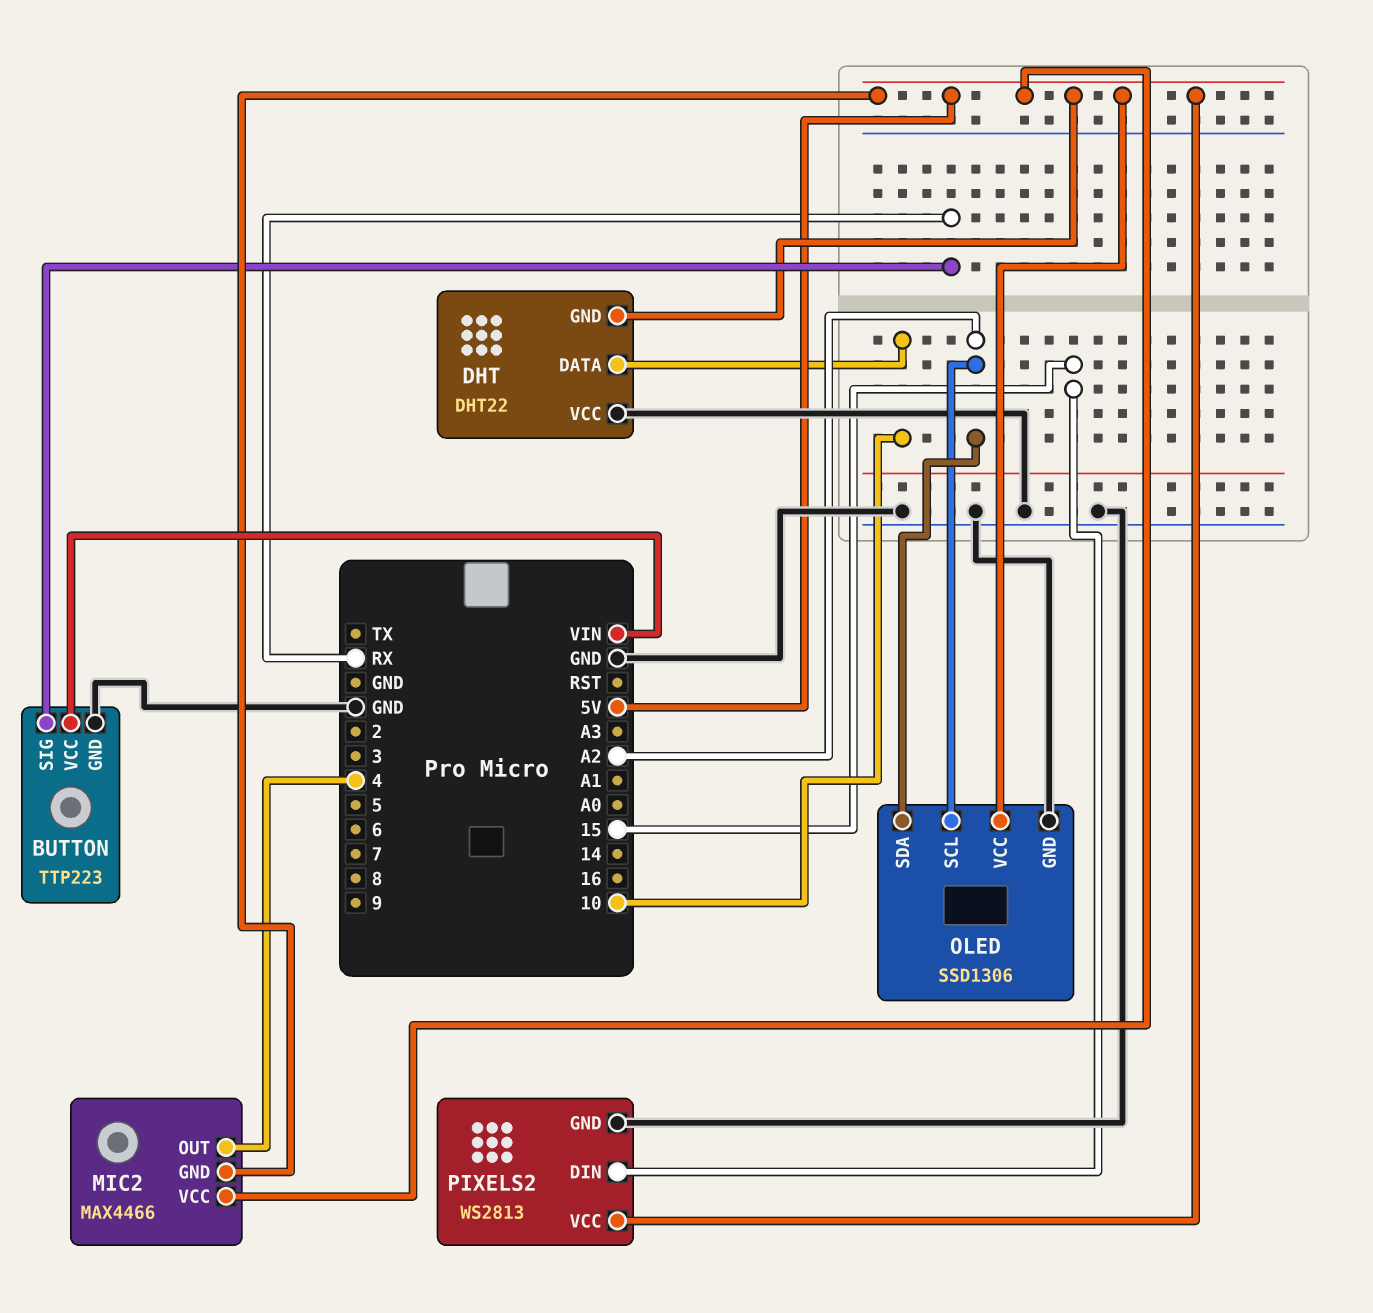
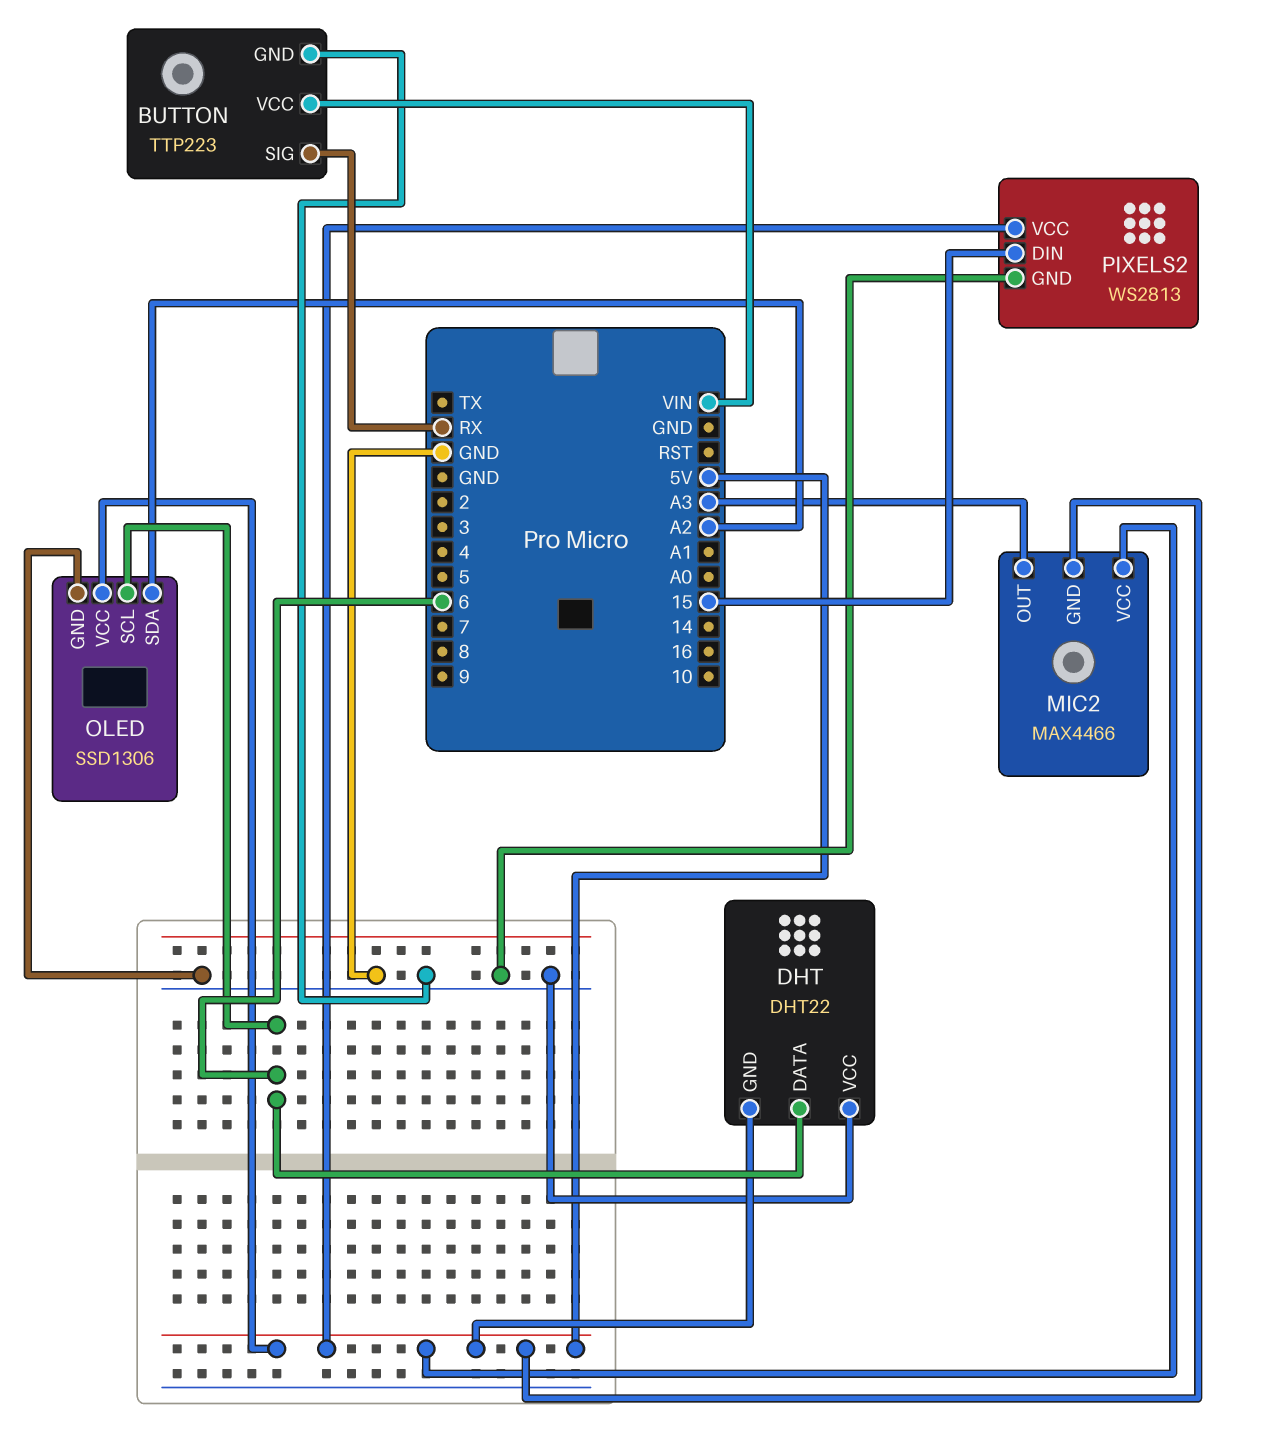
DHT pin DATA: 10 -> 6
MIC2 pin OUT: 4 -> A3
OLED pin SCL: A2 -> 6

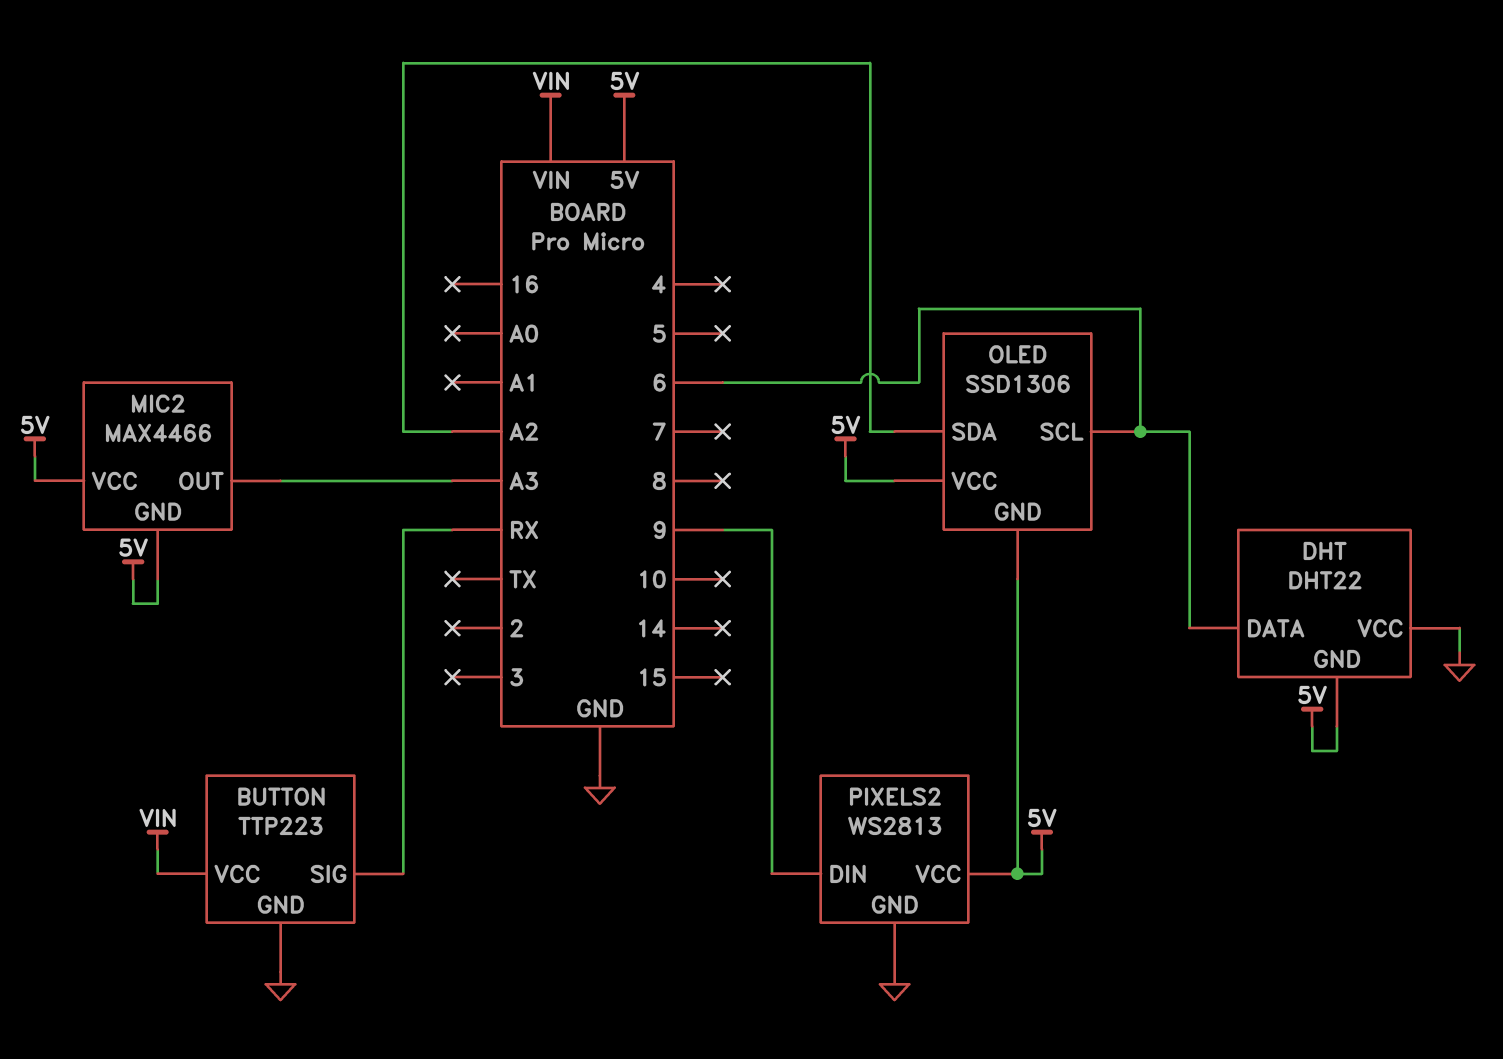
OLED pin GND: GND -> 5V
PIXELS2 pin DIN: 15 -> 9

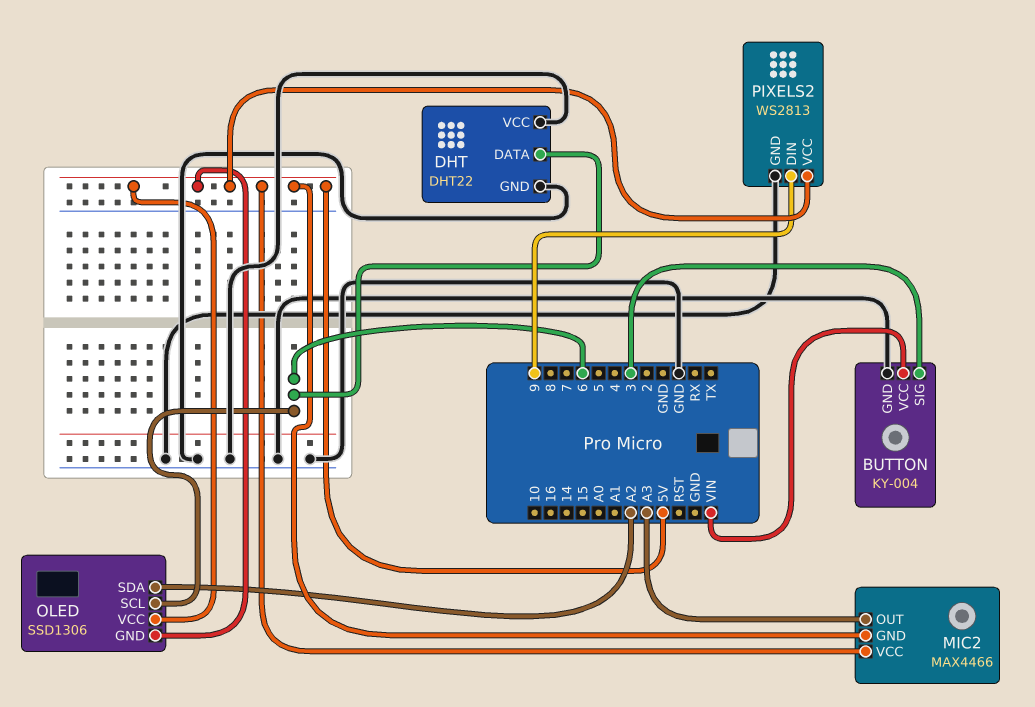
BUTTON: TTP223 -> KY-004
BUTTON pin SIG: RX -> 3
DHT pin GND: 5V -> GND

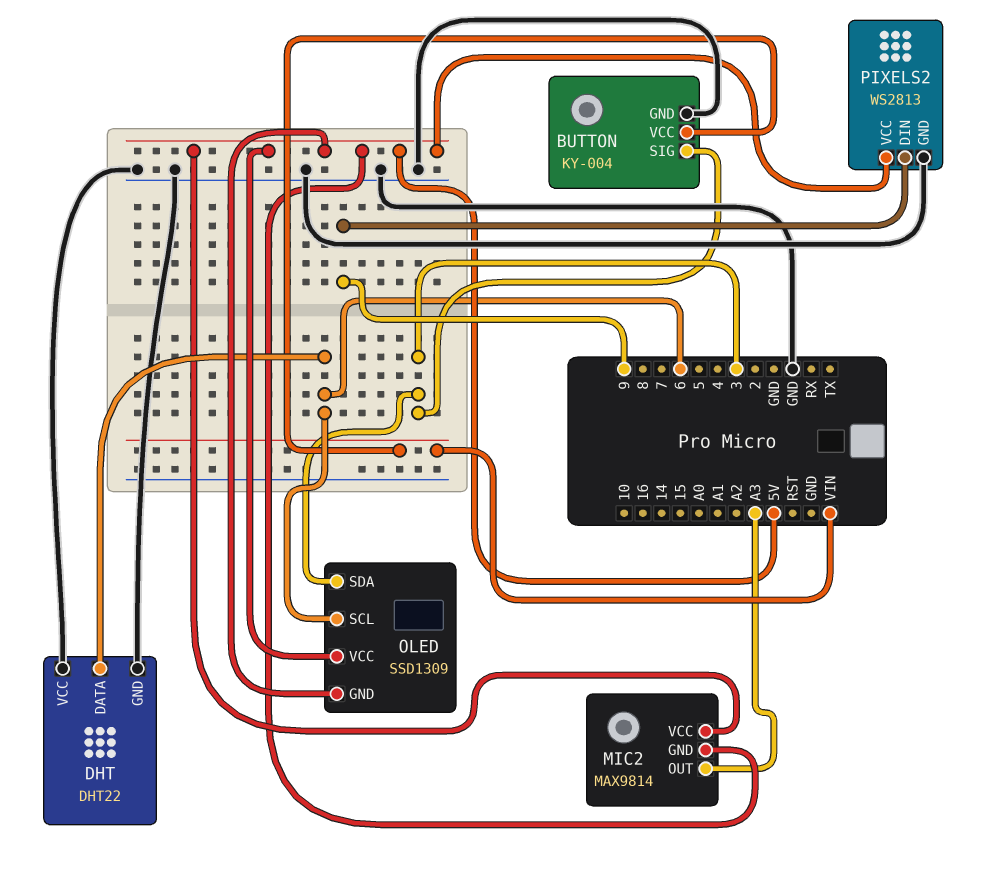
MIC2: MAX4466 -> MAX9814
OLED: SSD1306 -> SSD1309
OLED pin SDA: A2 -> 3

